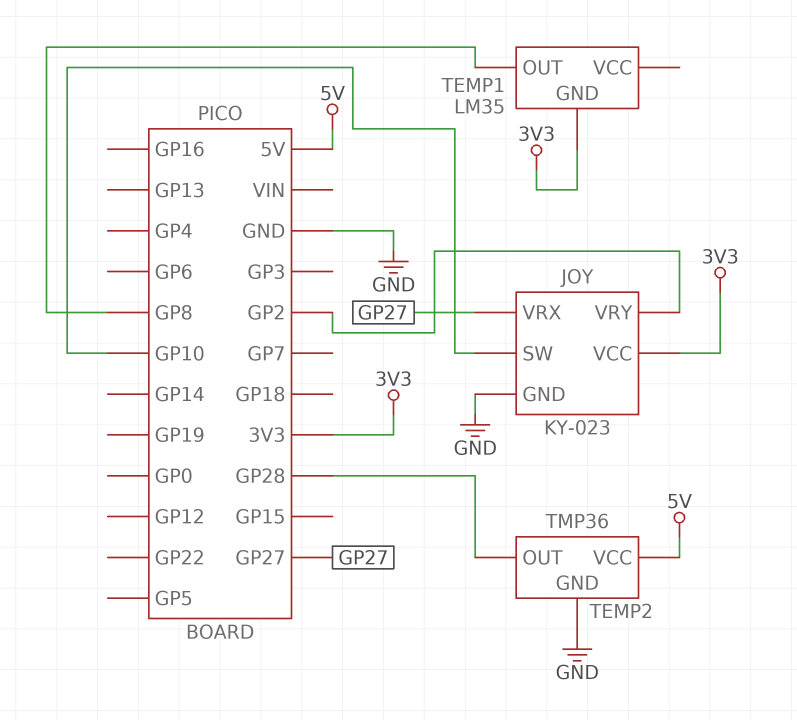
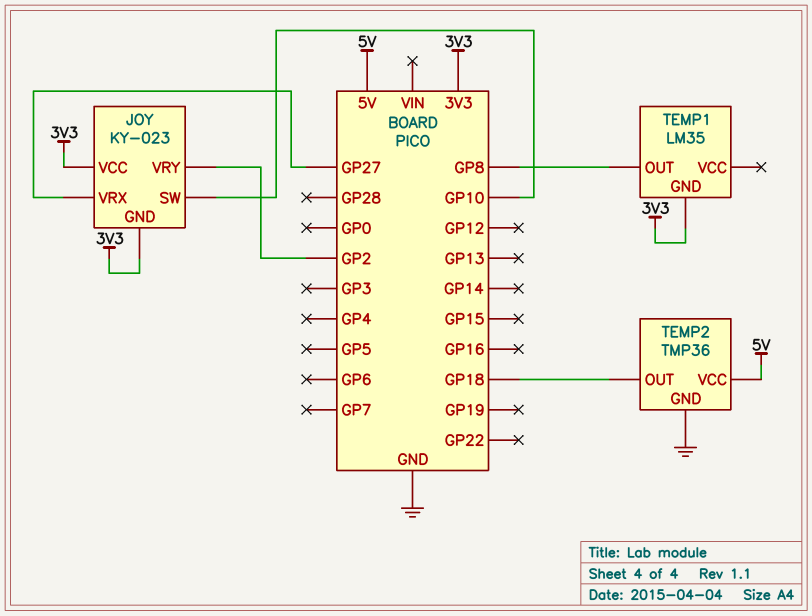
JOY pin GND: GND -> 3V3
TEMP2 pin OUT: GP28 -> GP18

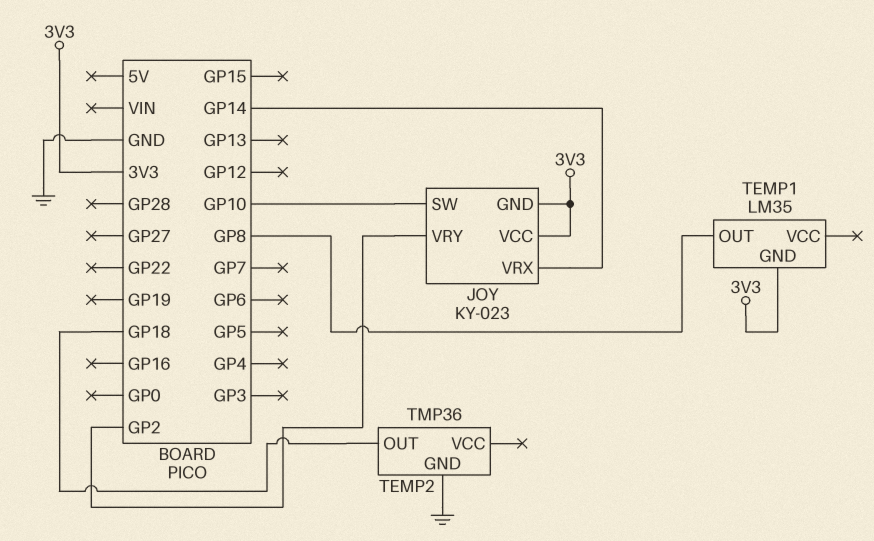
JOY pin VRX: GP27 -> GP14
TEMP2 pin VCC: 5V -> none

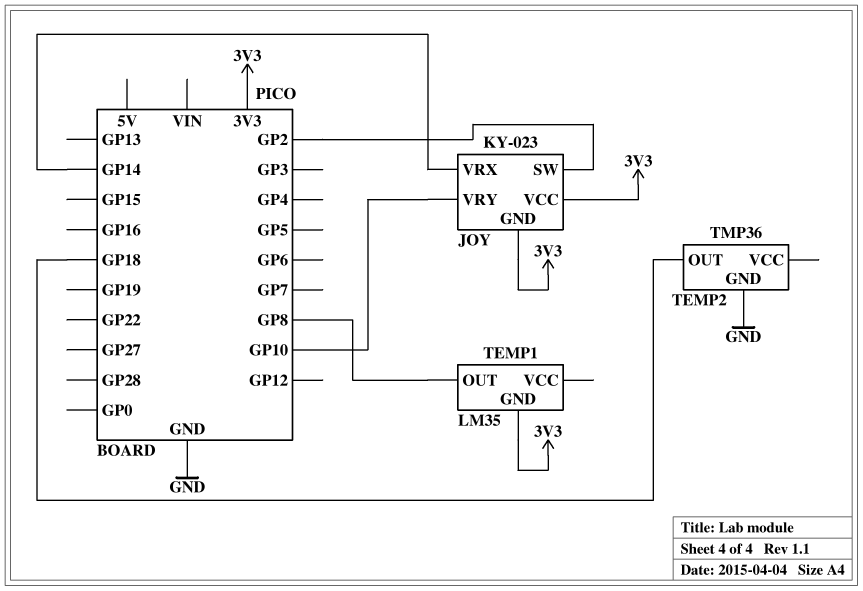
JOY pin SW: GP10 -> GP2
JOY pin VRY: GP2 -> GP10

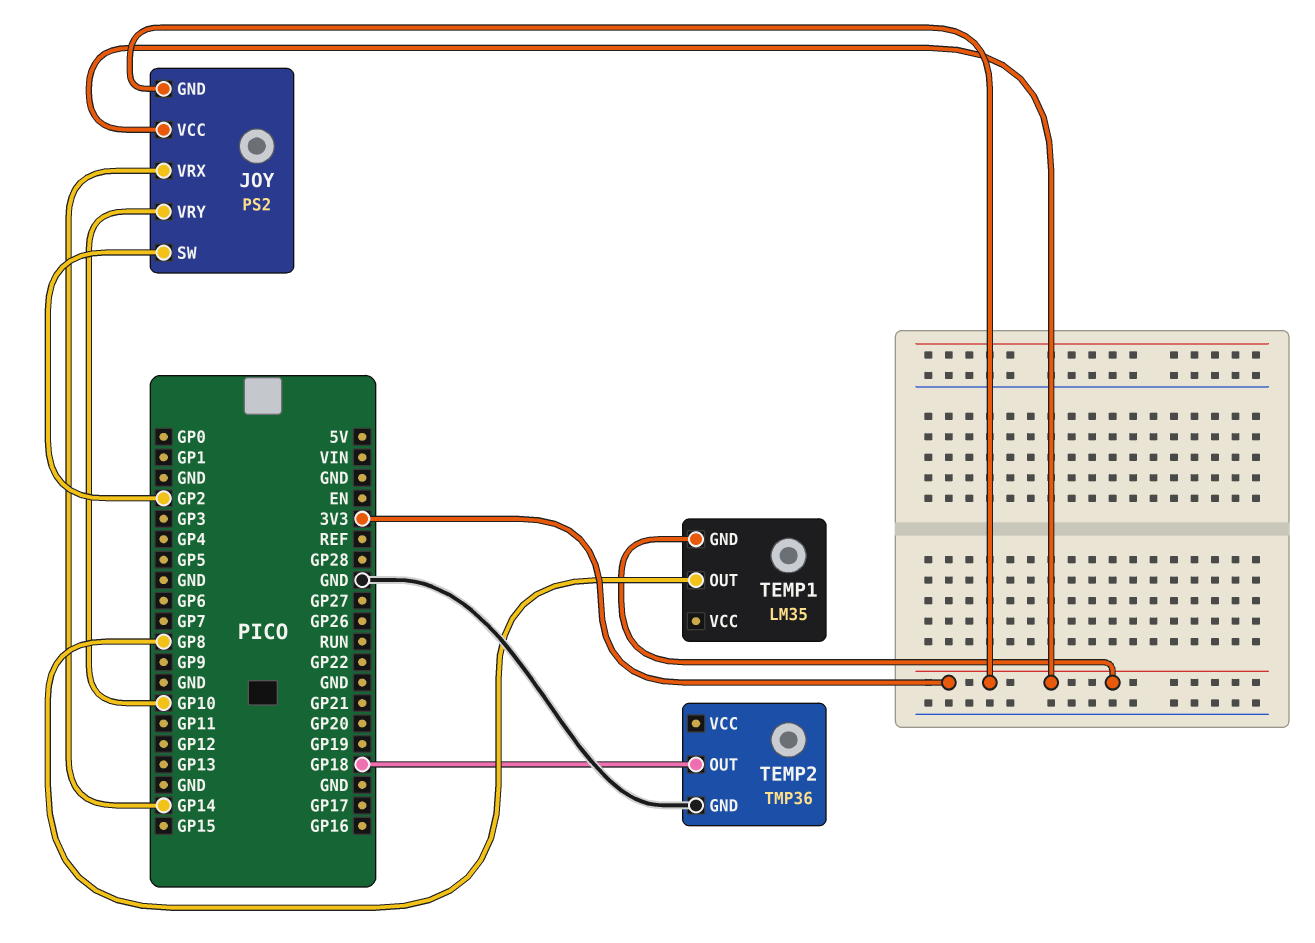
JOY: KY-023 -> PS2

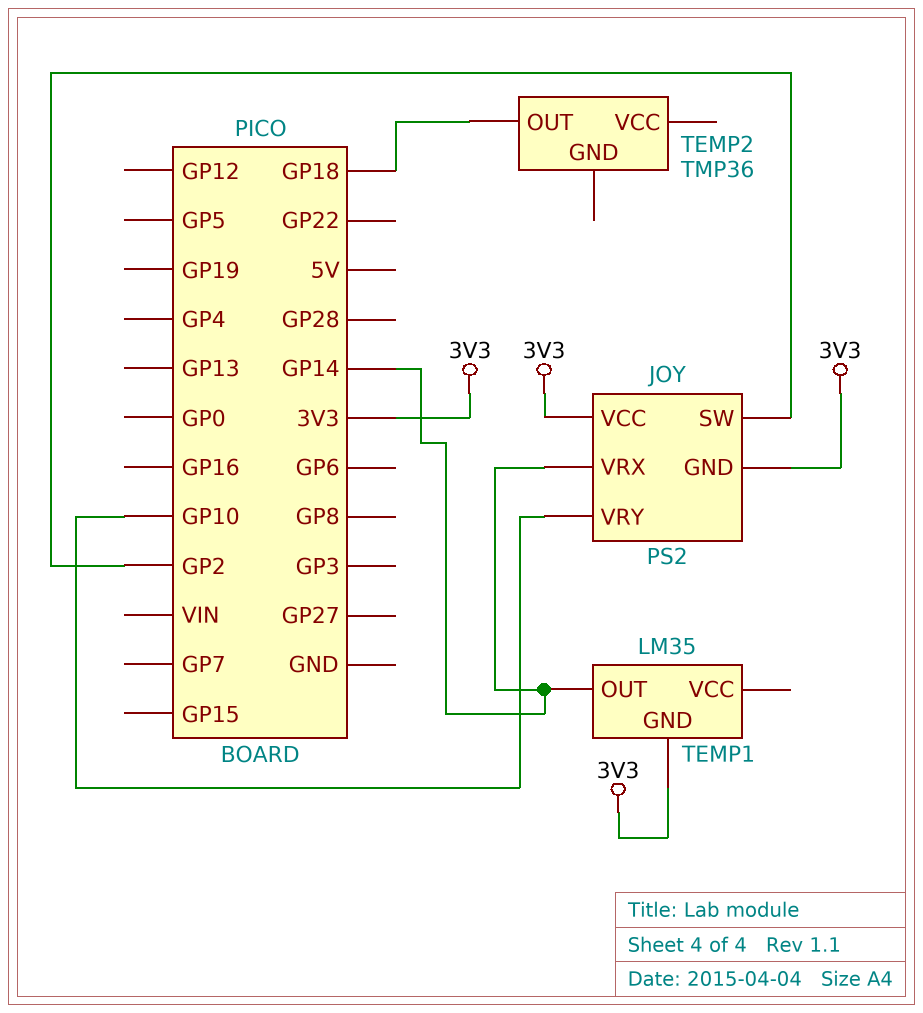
TEMP1 pin OUT: GP8 -> GP14
TEMP2 pin GND: GND -> none

